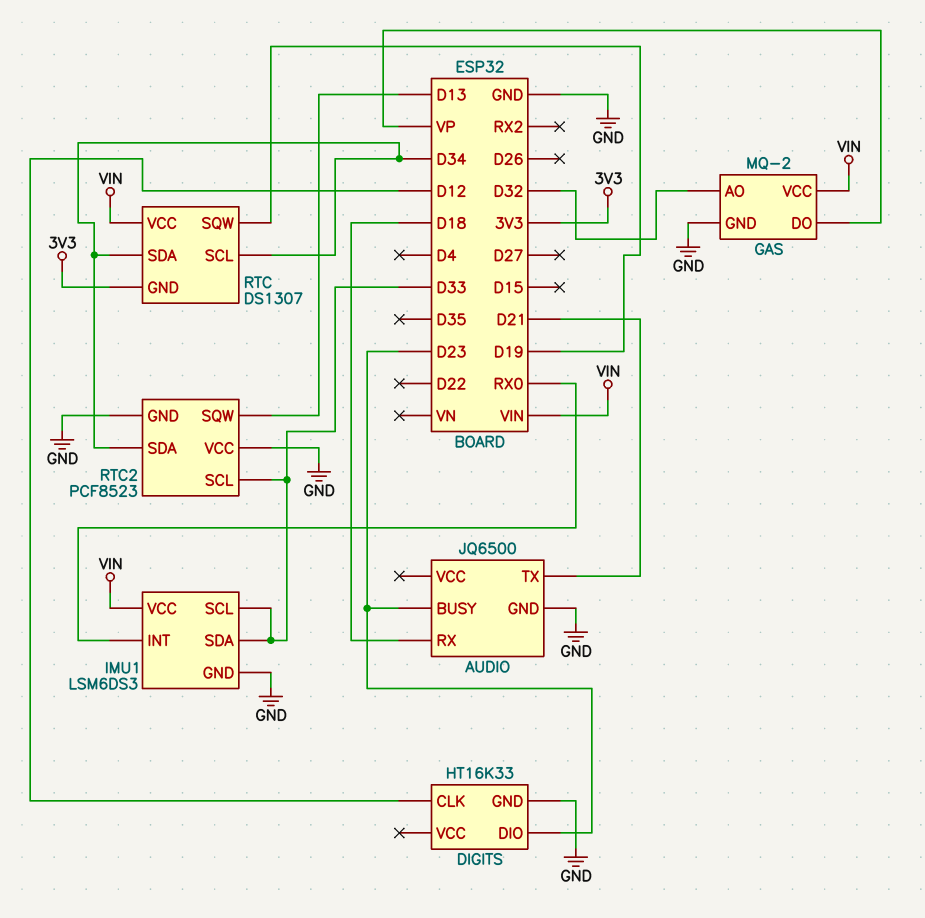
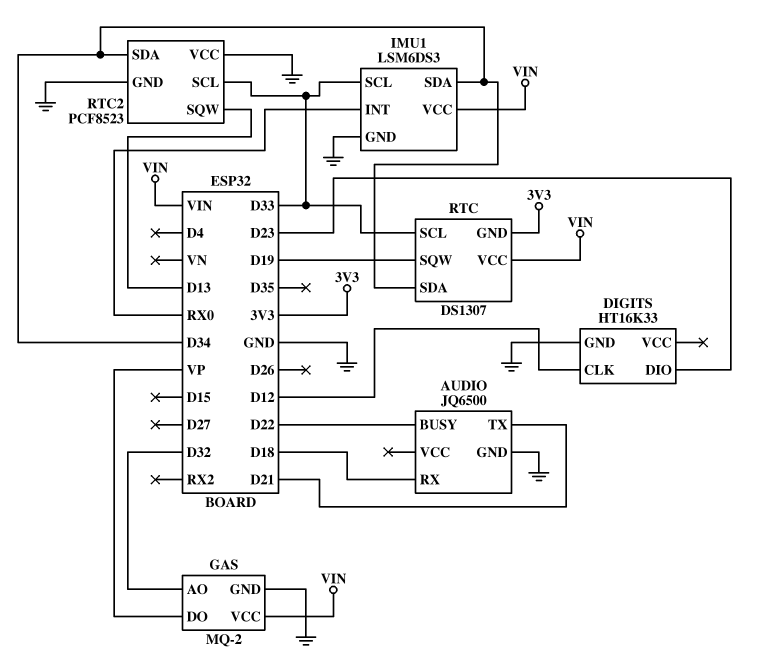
AUDIO pin BUSY: D23 -> D22
IMU1 pin SDA: D33 -> D34
RTC pin SCL: D34 -> D33

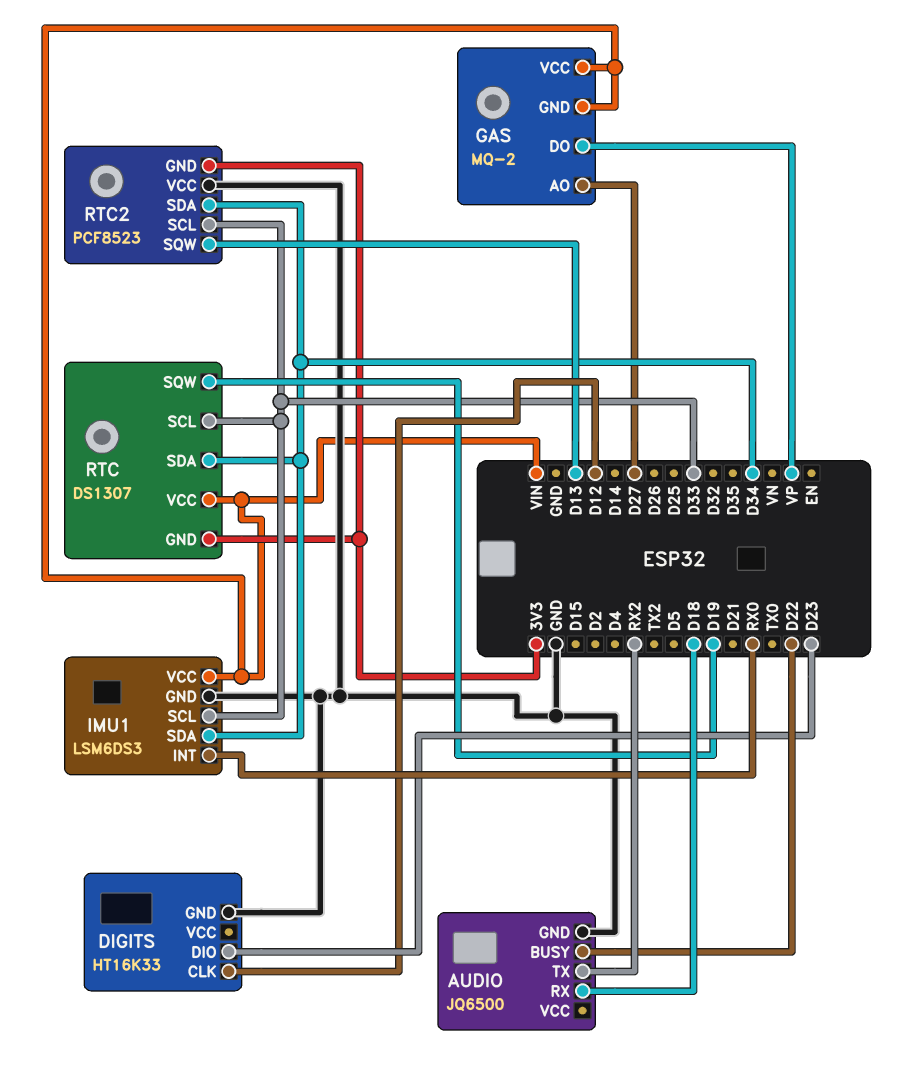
AUDIO pin TX: D21 -> RX2
GAS pin AO: D32 -> D27
GAS pin GND: GND -> VIN
RTC2 pin GND: GND -> 3V3

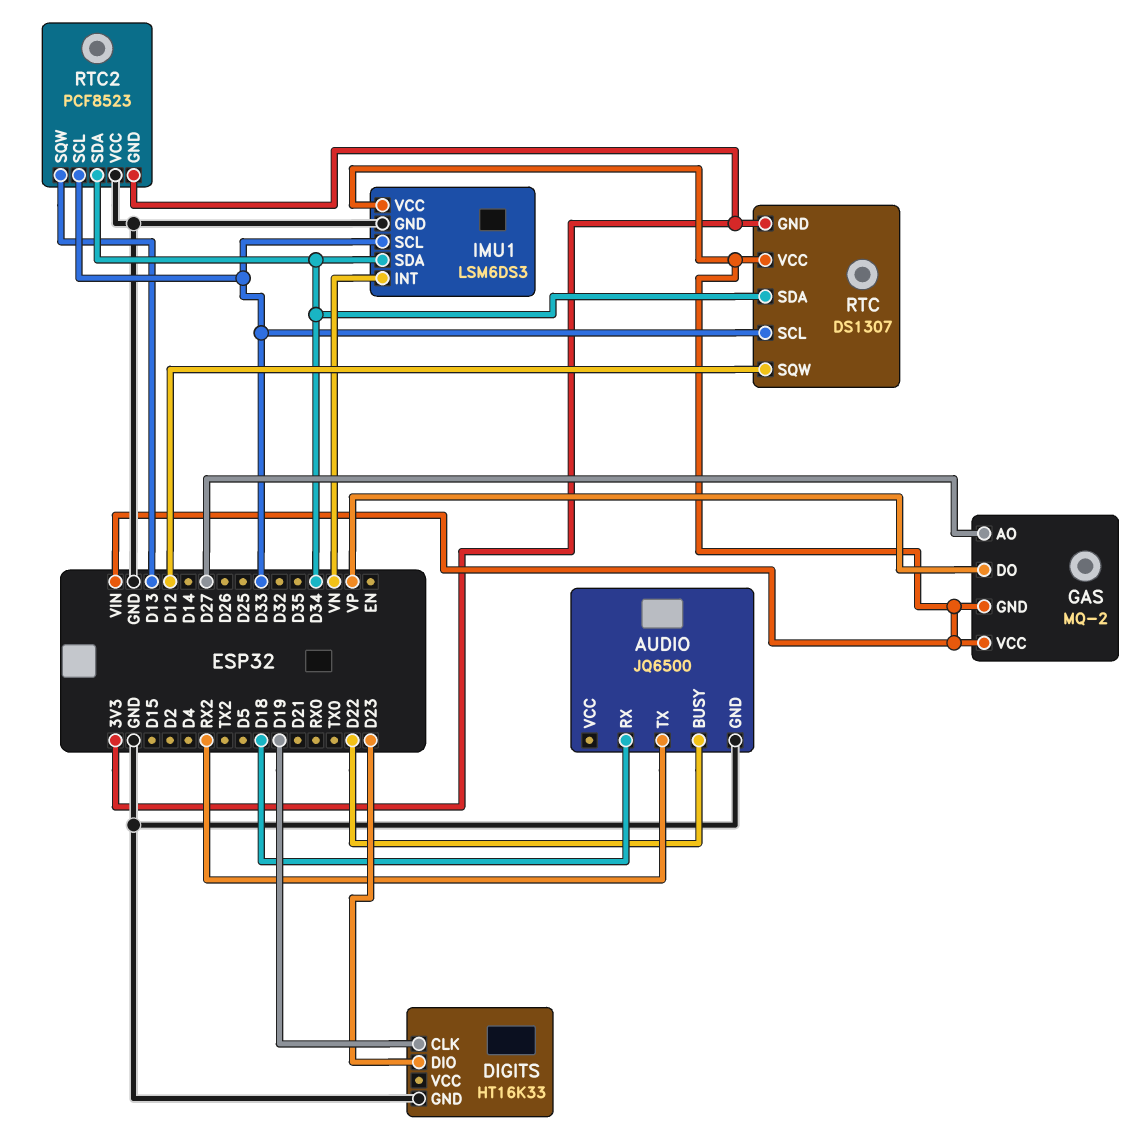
DIGITS pin CLK: D12 -> D19
IMU1 pin INT: RX0 -> VN
RTC pin SQW: D19 -> D12

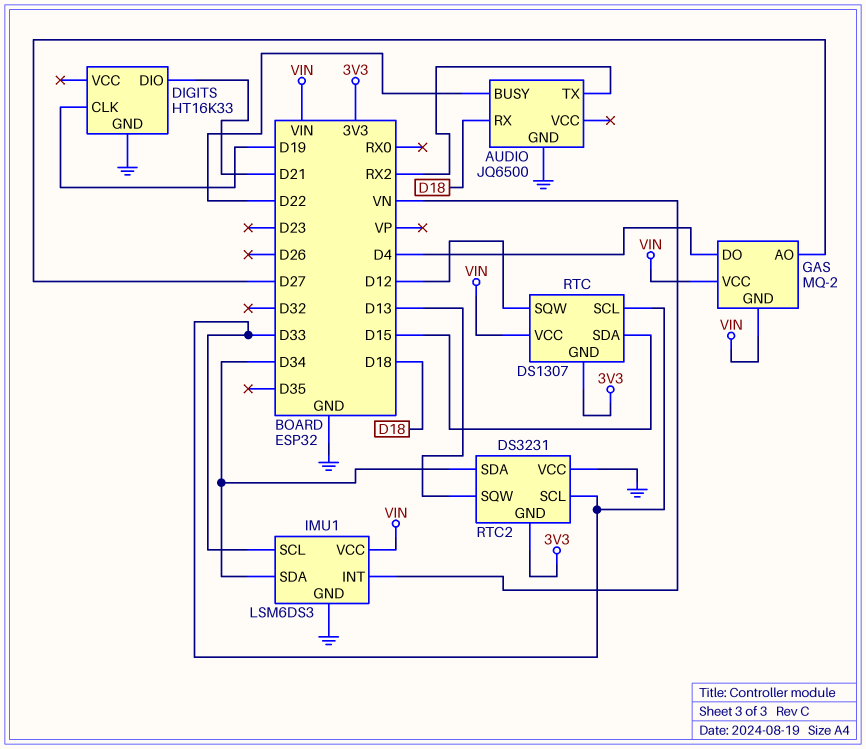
DIGITS pin DIO: D23 -> D21
GAS pin DO: VP -> D4
RTC pin SDA: D34 -> D15
RTC2: PCF8523 -> DS3231

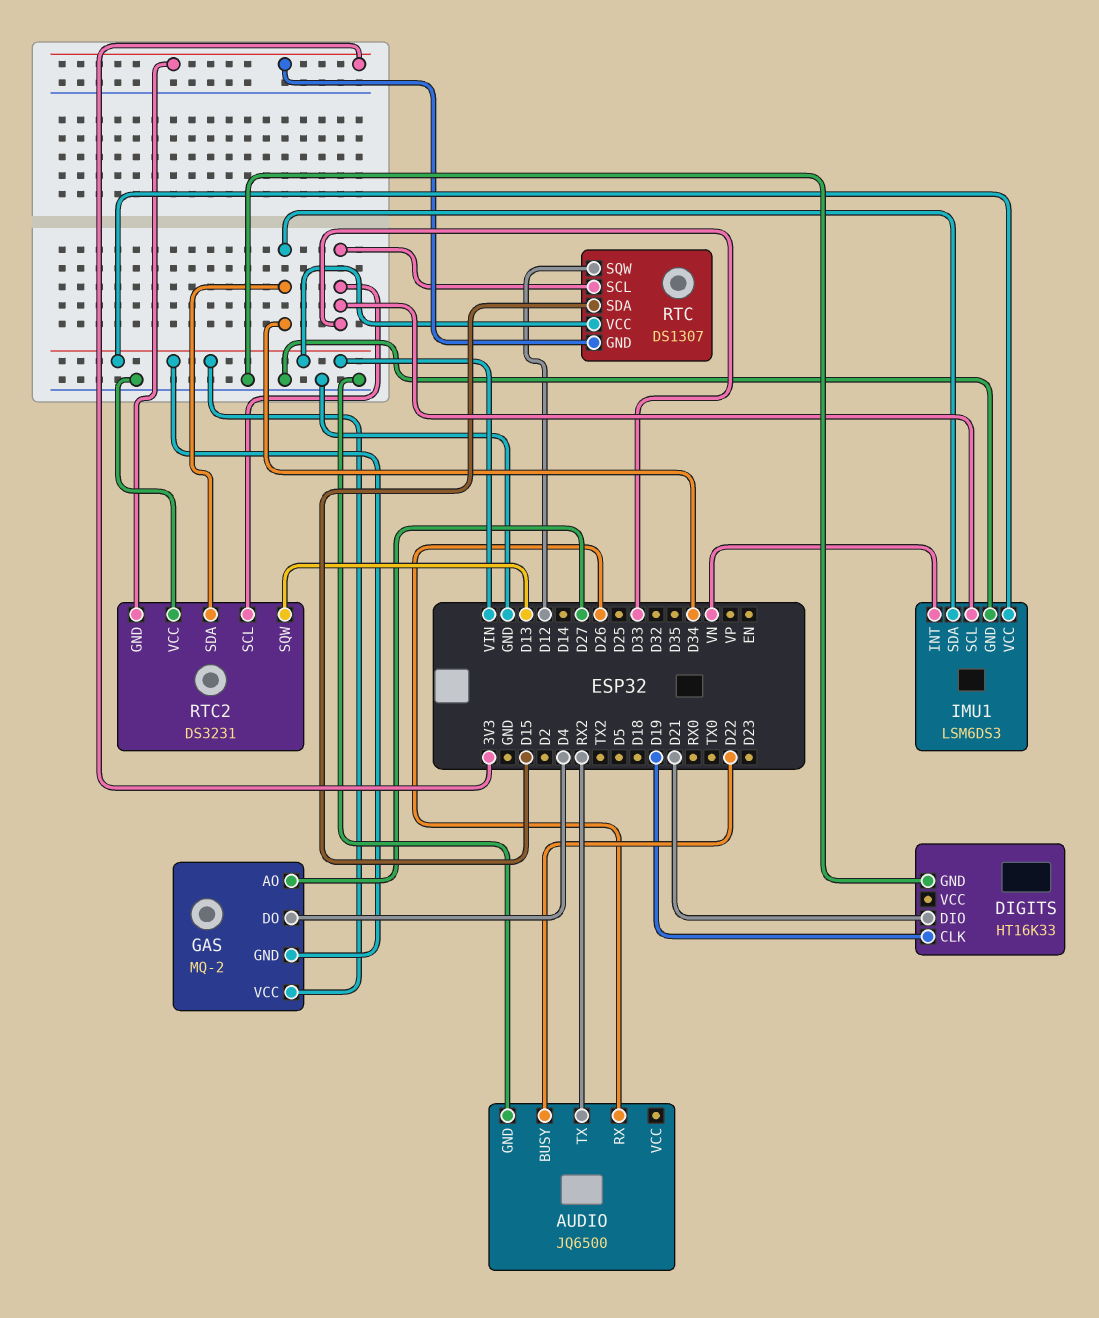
AUDIO pin RX: D18 -> D26

